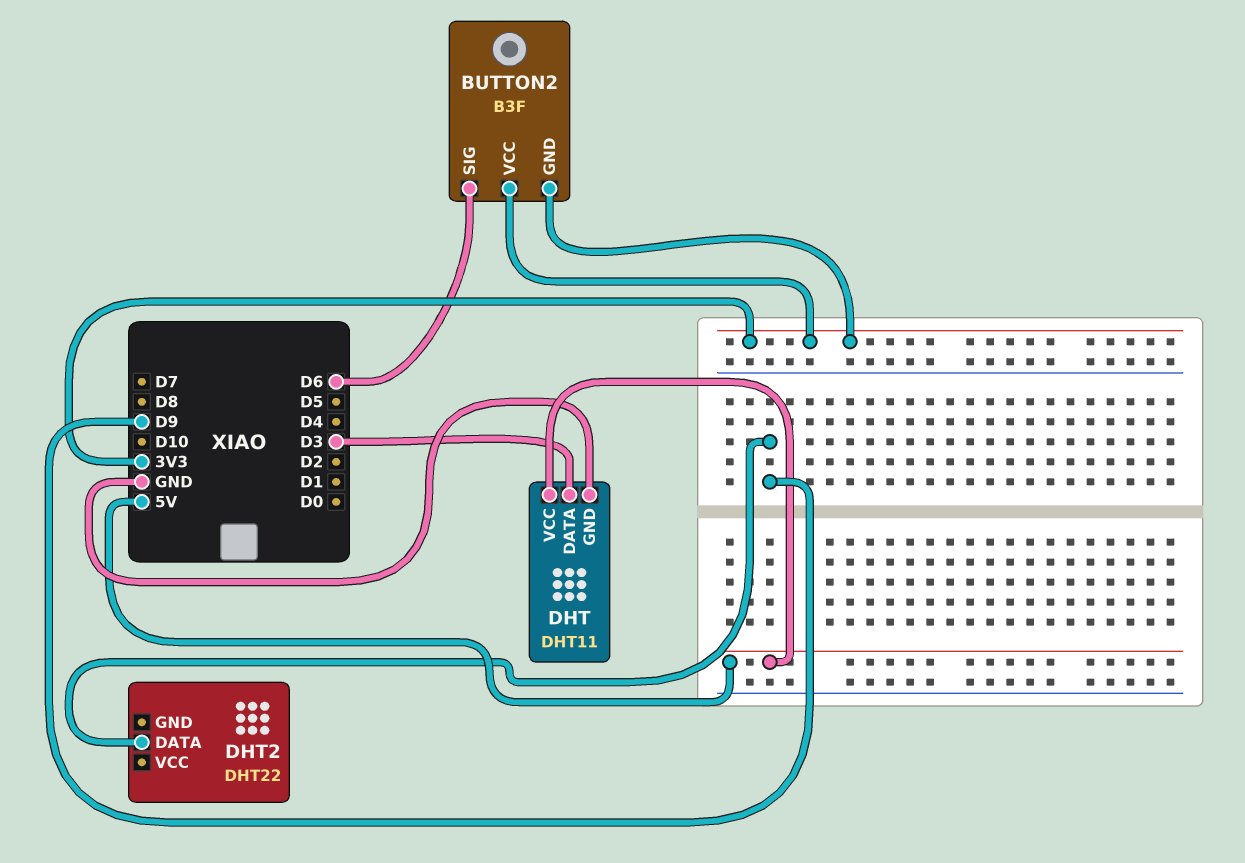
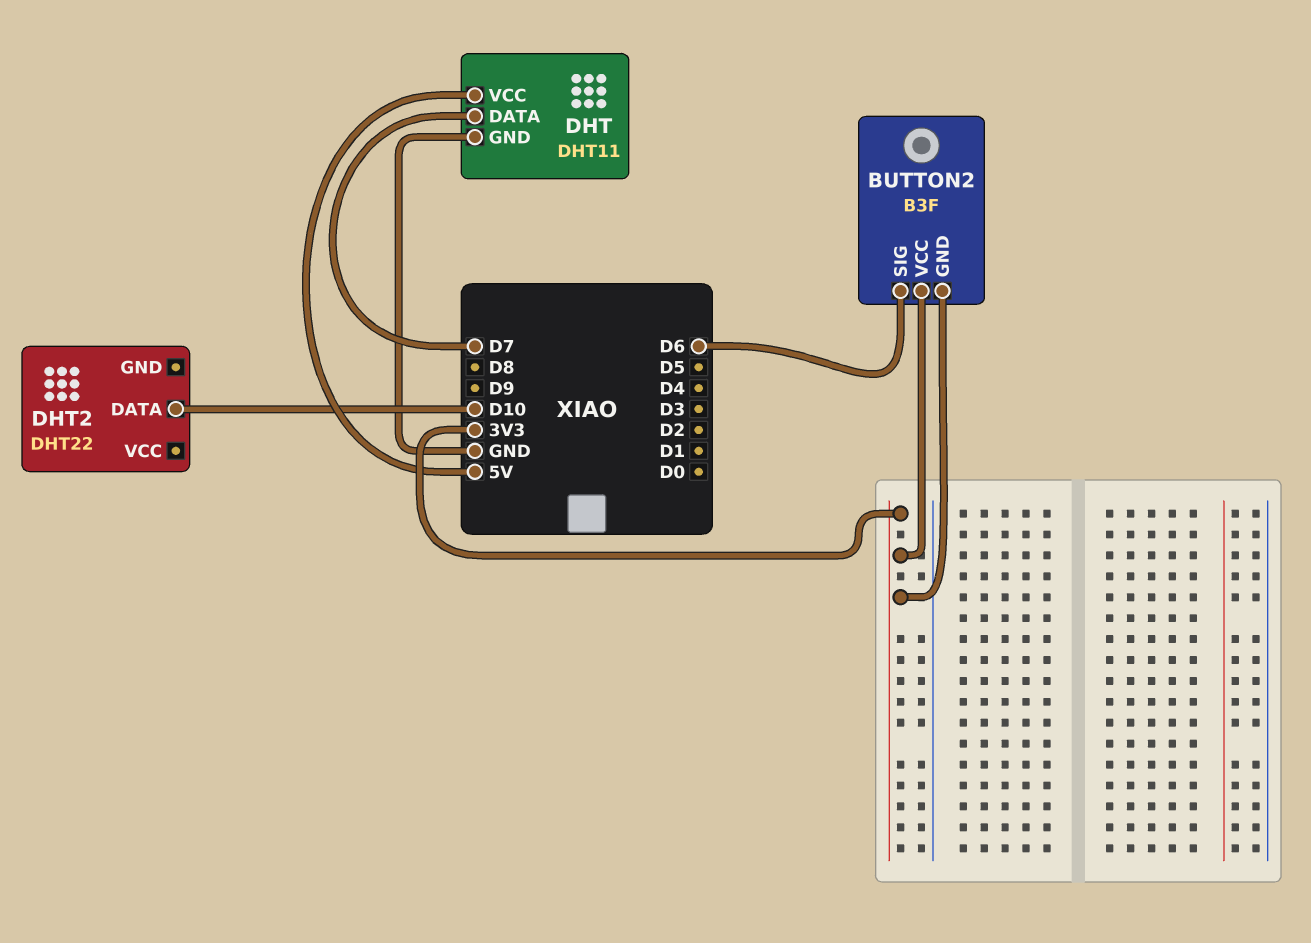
DHT pin DATA: D3 -> D7
DHT2 pin DATA: D9 -> D10

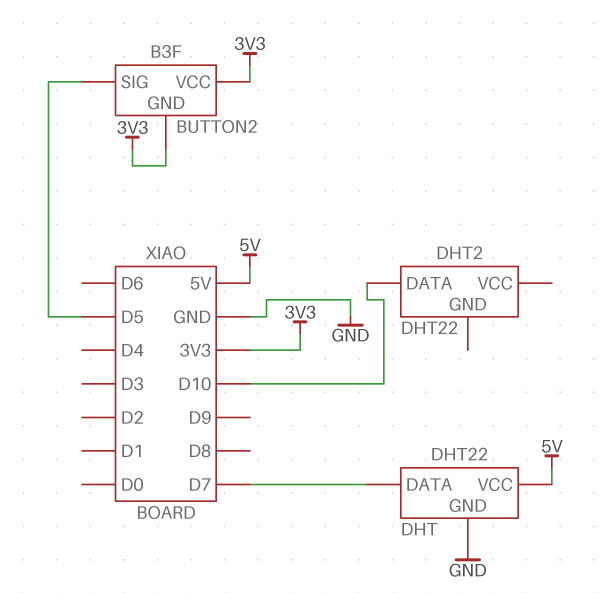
BUTTON2 pin SIG: D6 -> D5
DHT: DHT11 -> DHT22

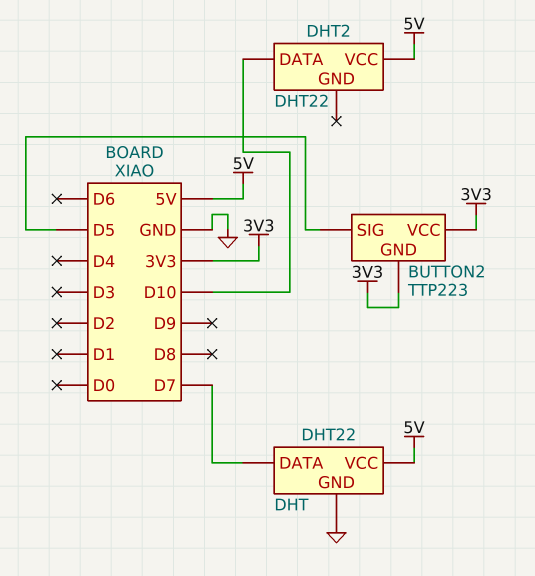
BUTTON2: B3F -> TTP223
DHT2 pin VCC: none -> 5V

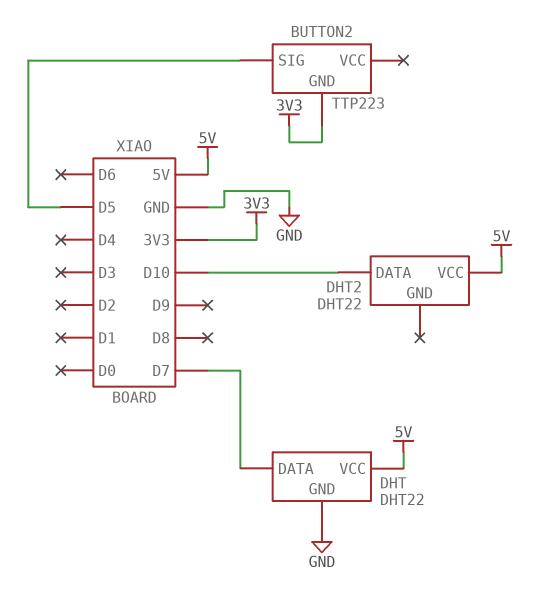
BUTTON2 pin VCC: 3V3 -> none

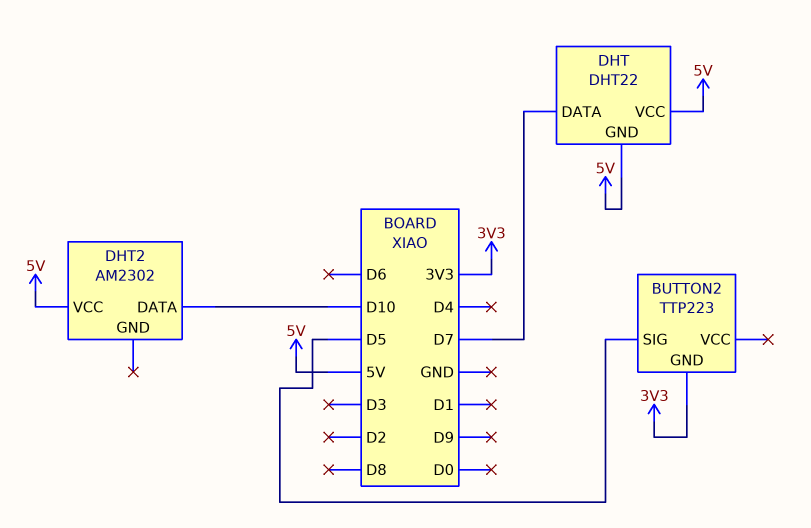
DHT pin GND: GND -> 5V
DHT2: DHT22 -> AM2302

